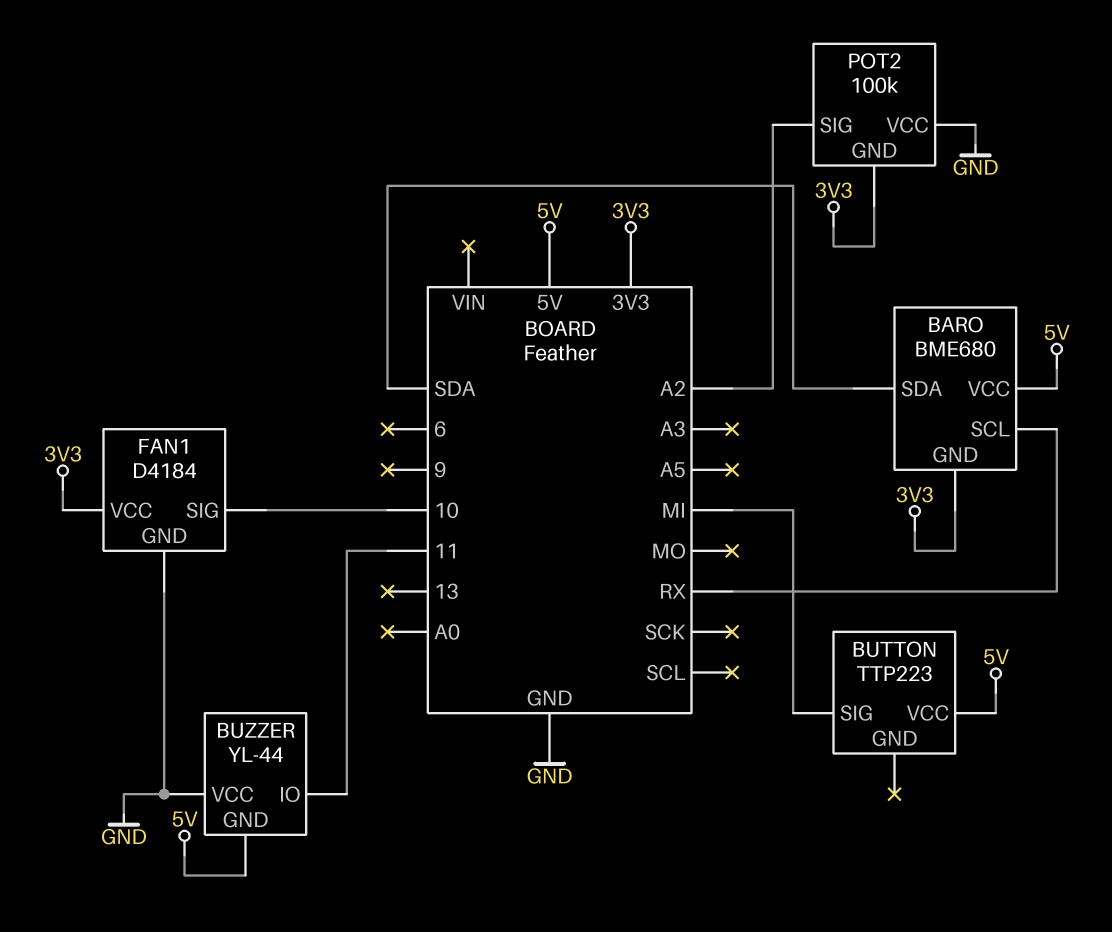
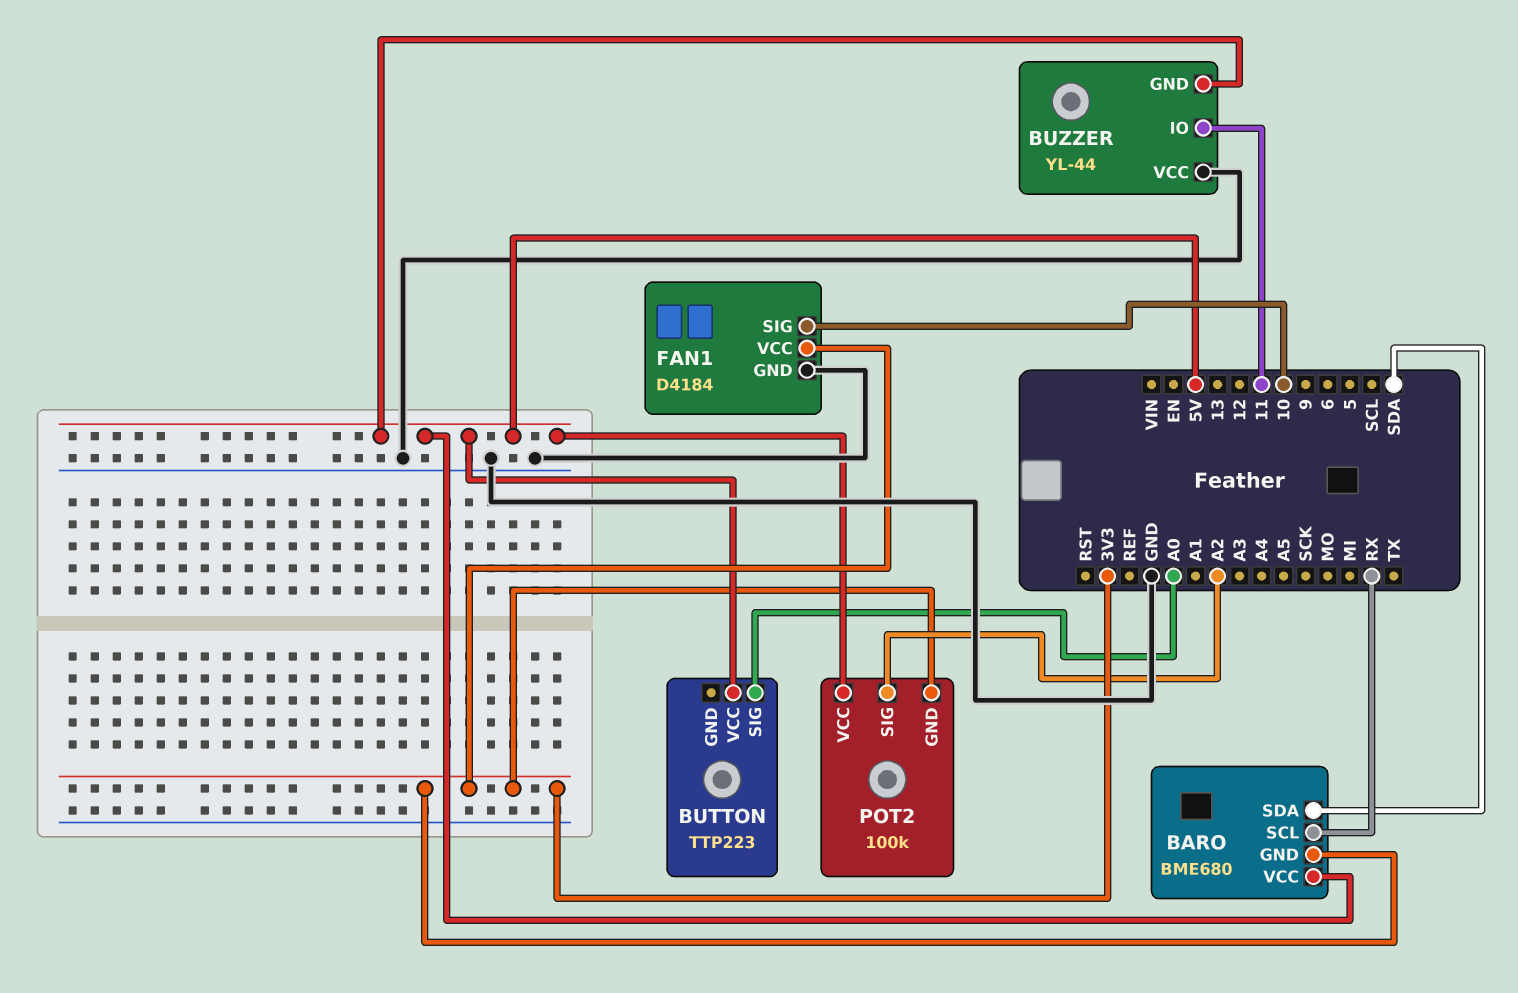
BUTTON pin SIG: MI -> A0
POT2 pin VCC: GND -> 5V

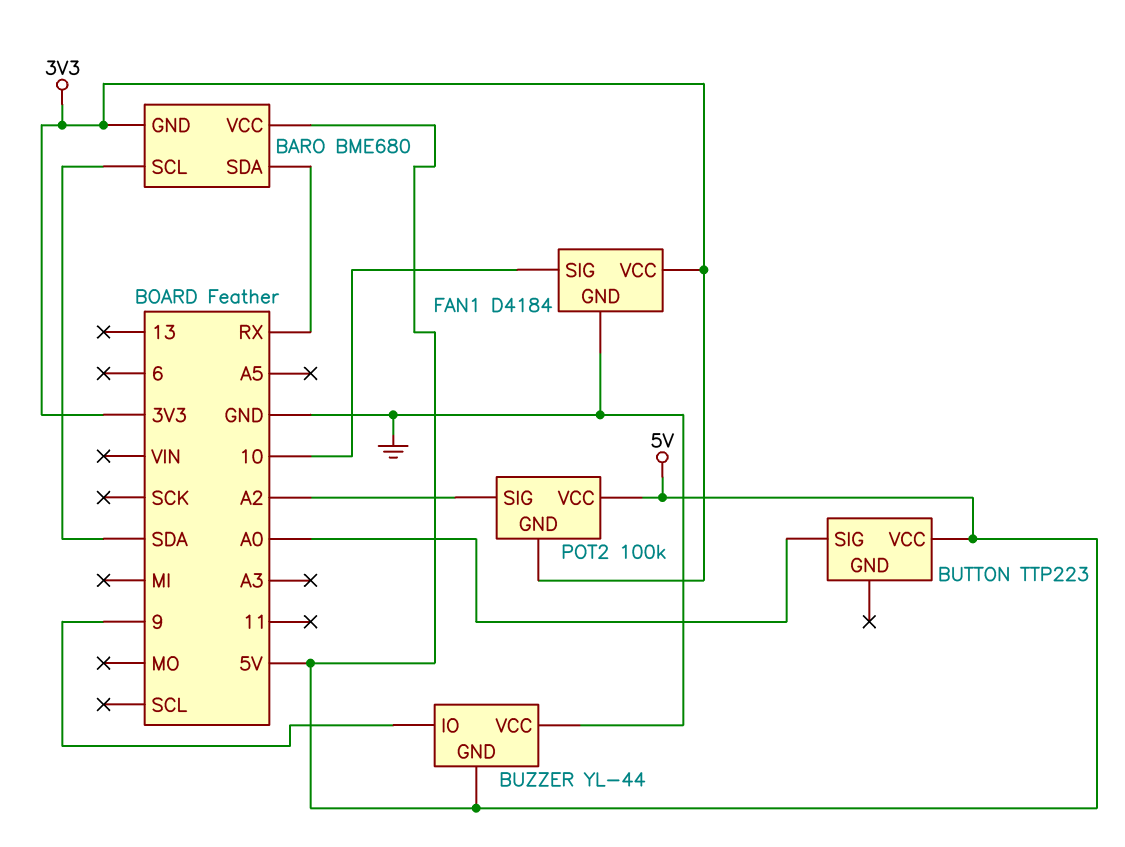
BARO pin SCL: RX -> SDA
BARO pin SDA: SDA -> RX
BUZZER pin IO: 11 -> 9

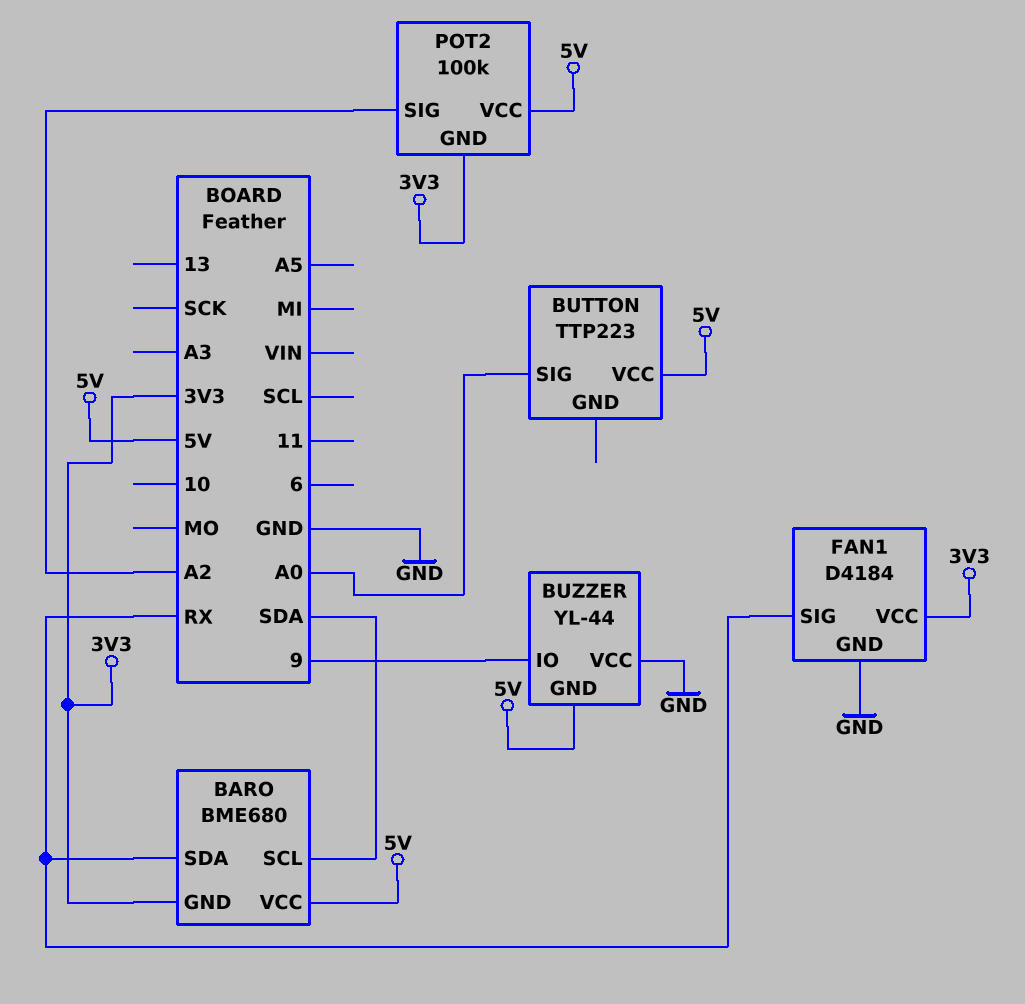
FAN1 pin SIG: 10 -> RX

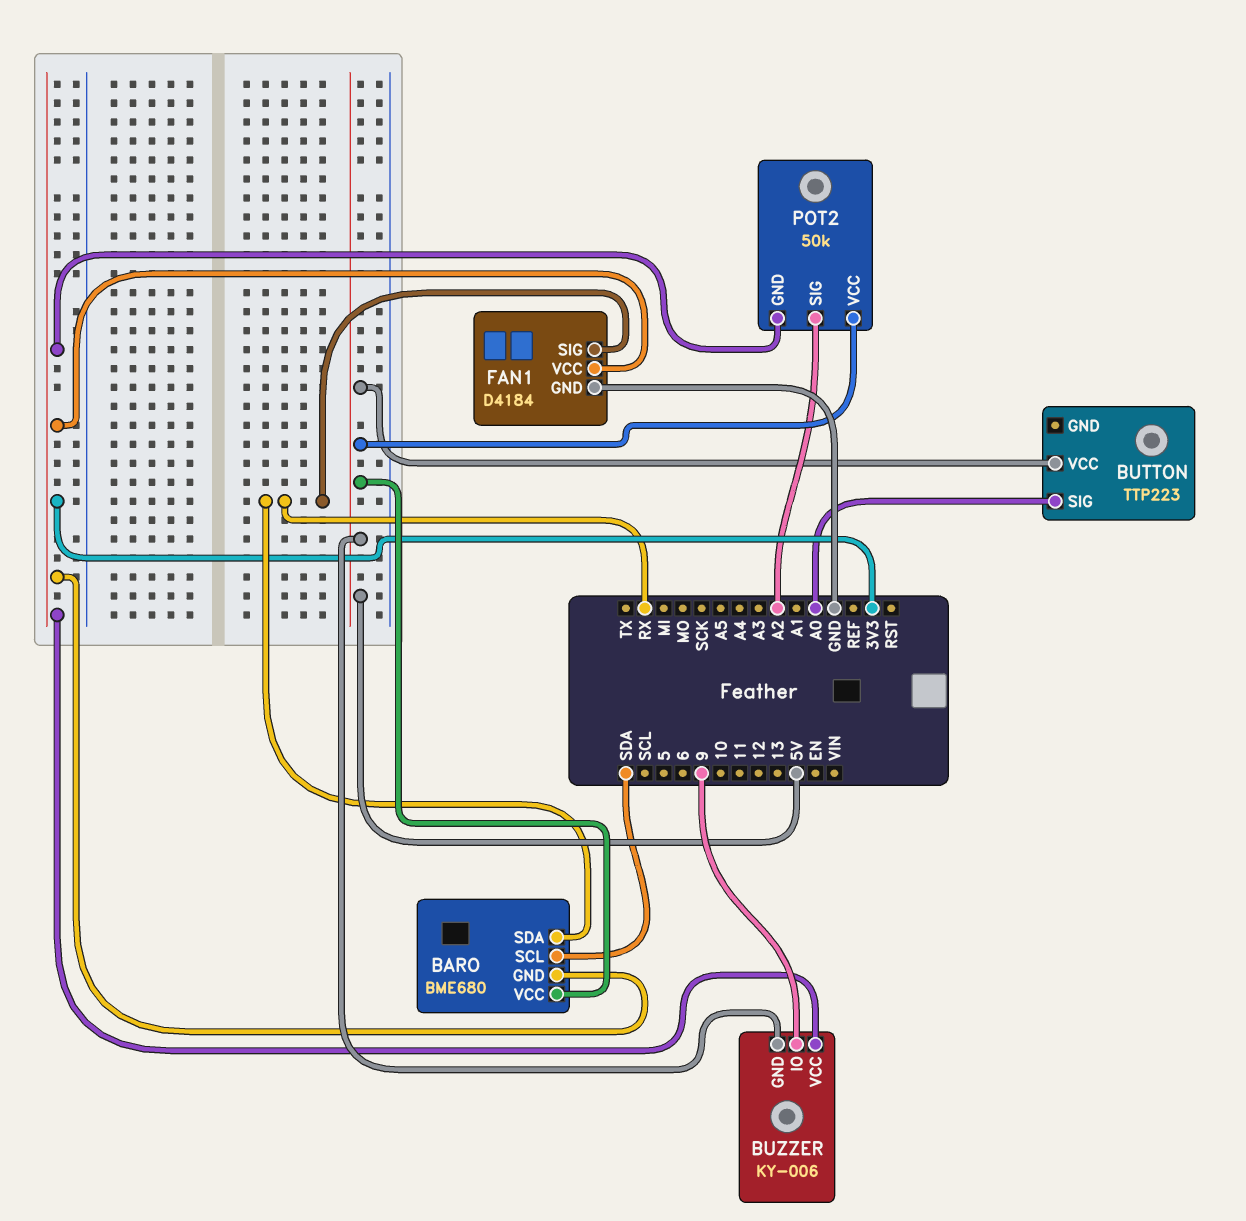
BUZZER: YL-44 -> KY-006
BUZZER pin VCC: GND -> 3V3
POT2: 100k -> 50k

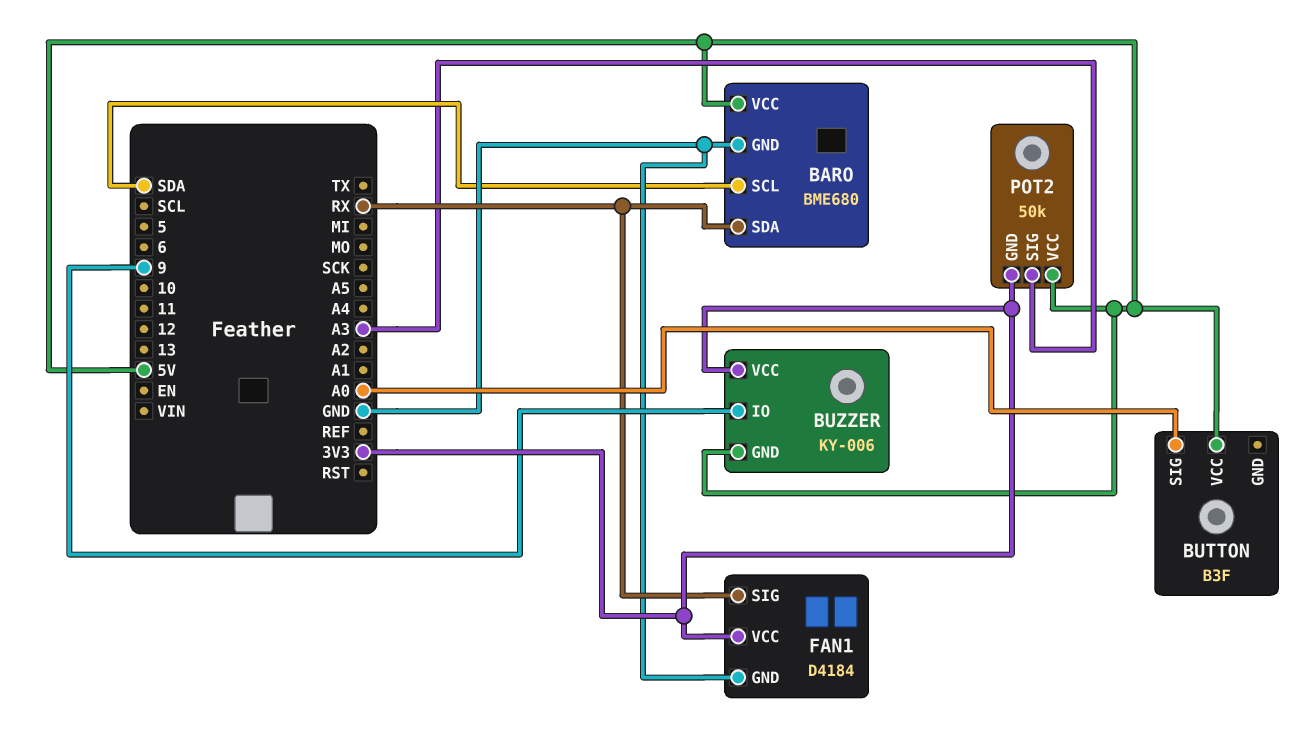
BARO pin GND: 3V3 -> GND
BUTTON: TTP223 -> B3F
POT2 pin SIG: A2 -> A3

